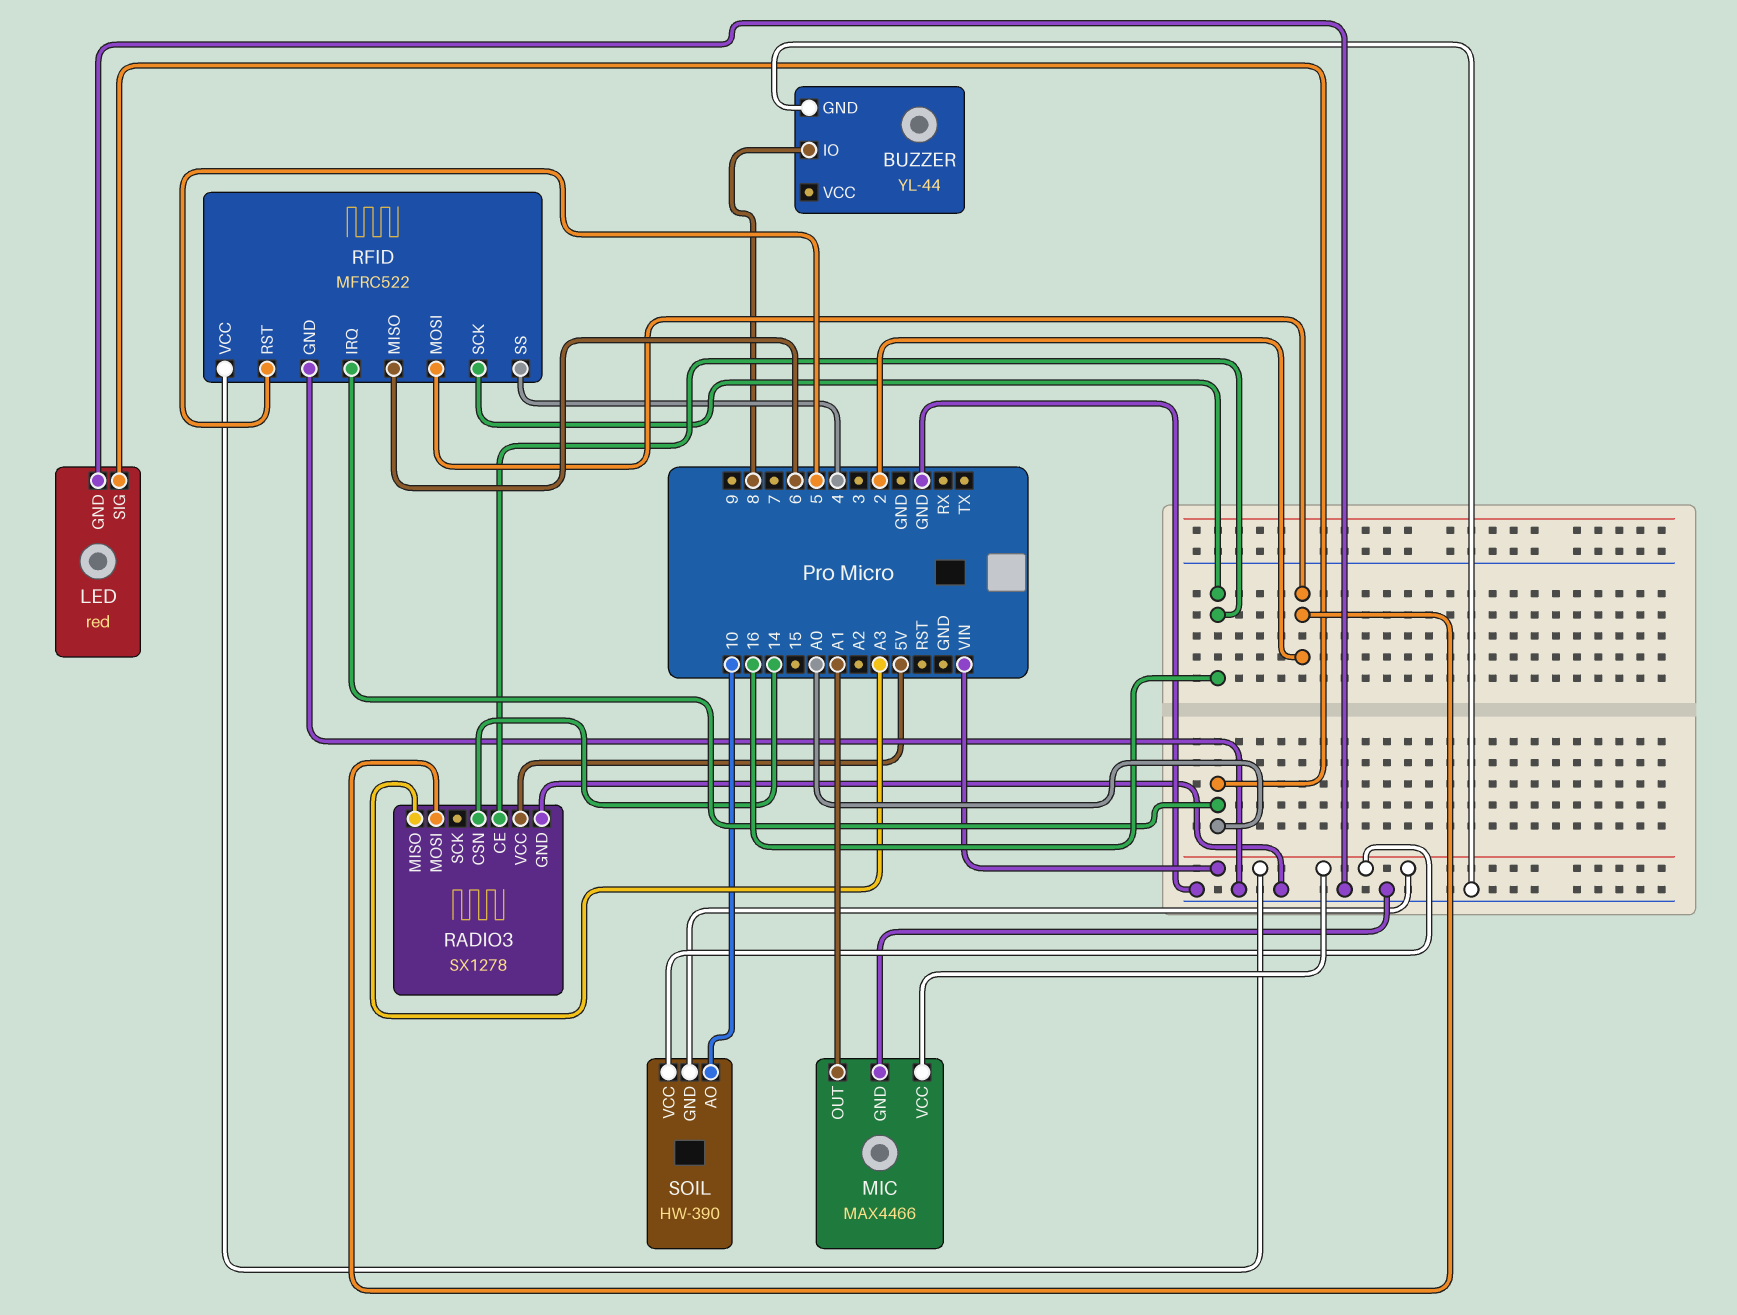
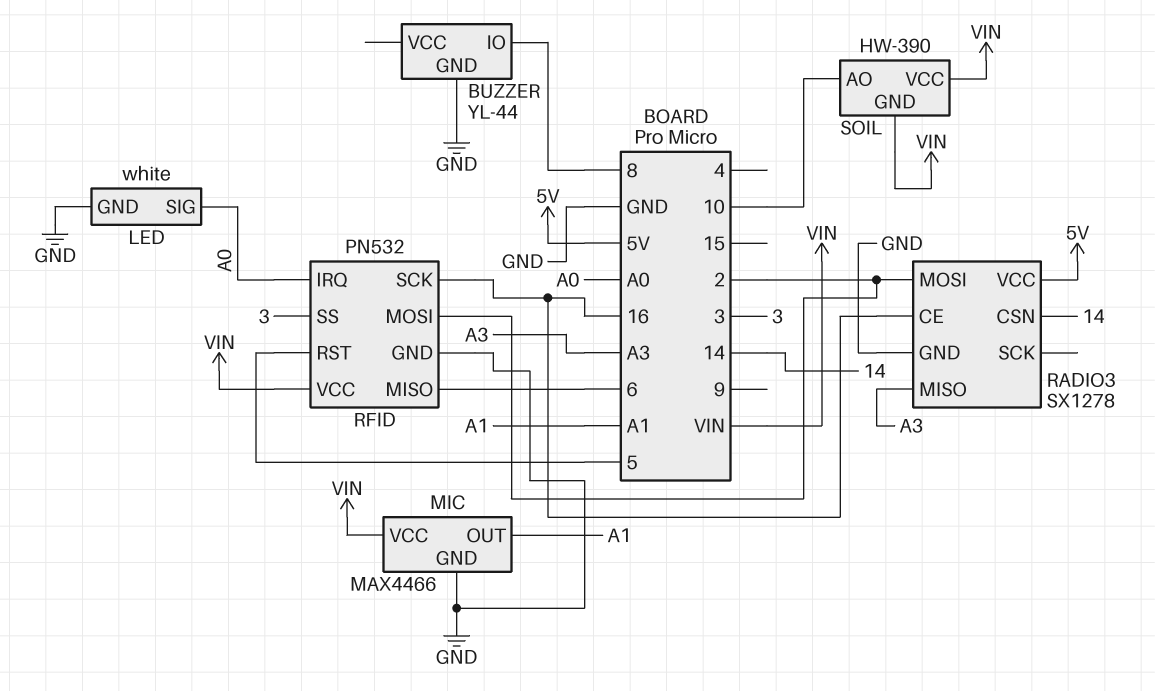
LED: red -> white
RFID: MFRC522 -> PN532
RFID pin SS: 4 -> 3

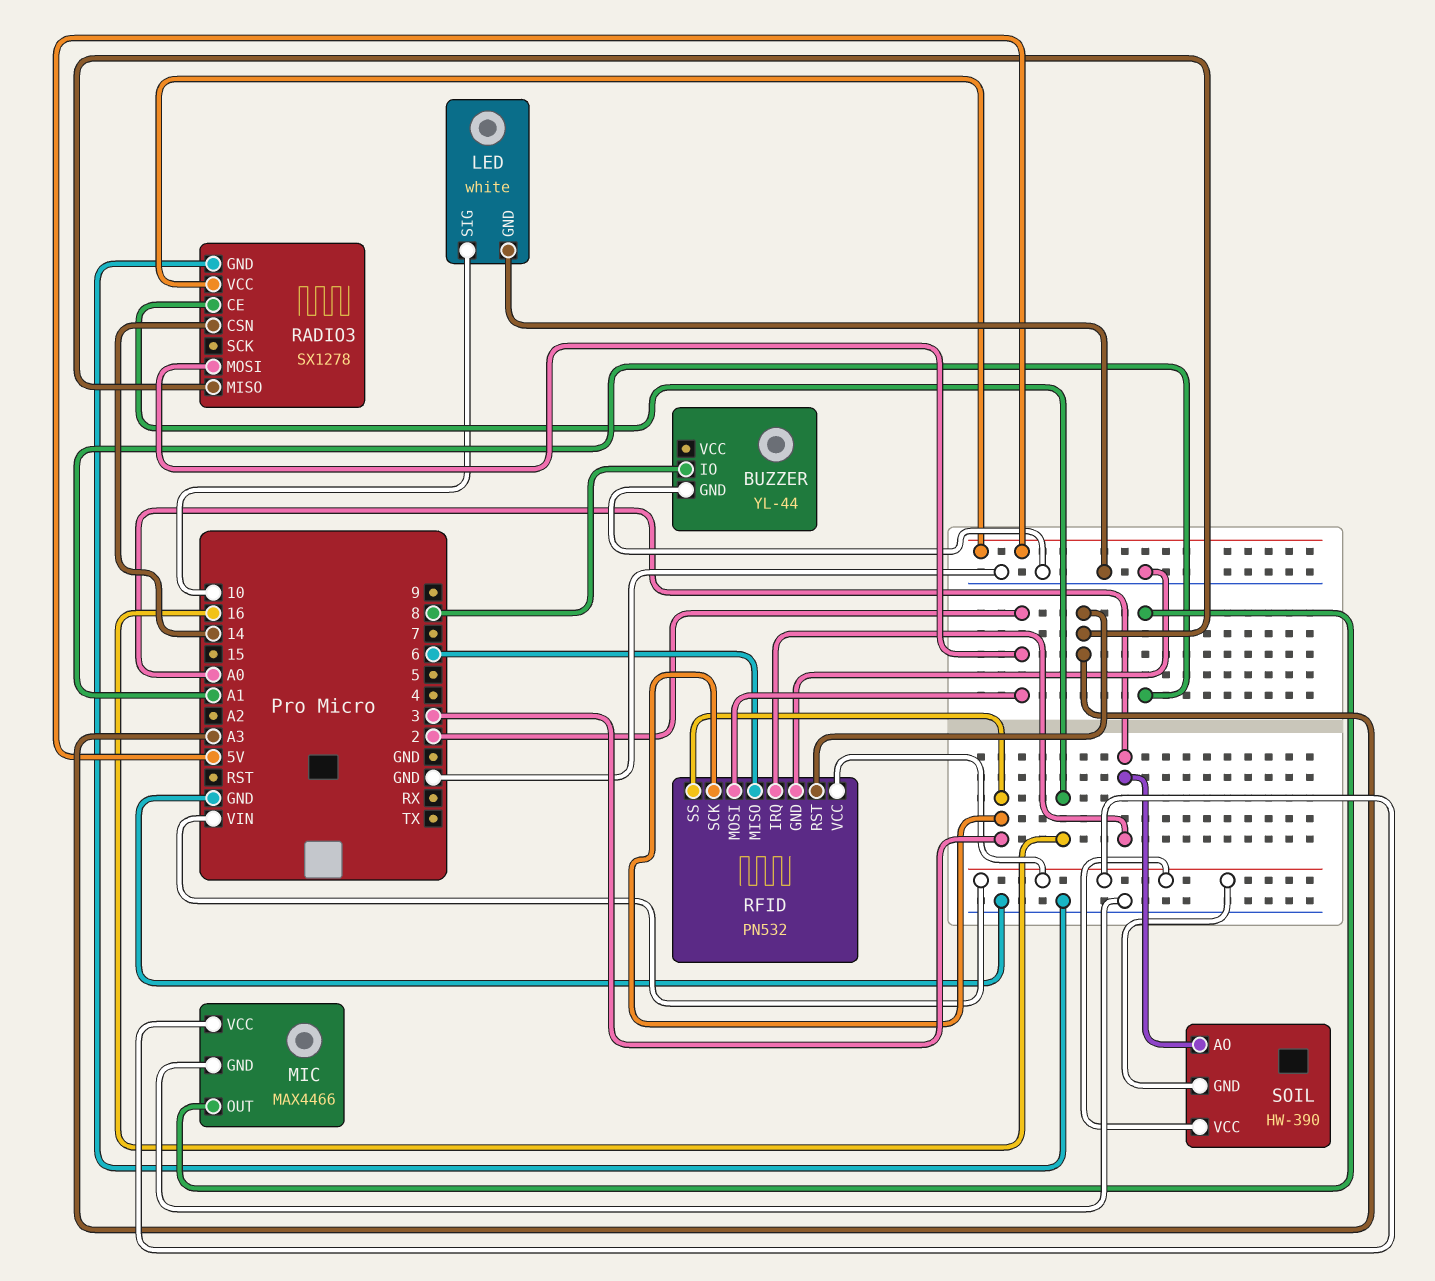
LED pin SIG: A0 -> 10
RFID pin RST: 5 -> A3
RFID pin SCK: 16 -> 3
SOIL pin AO: 10 -> A0

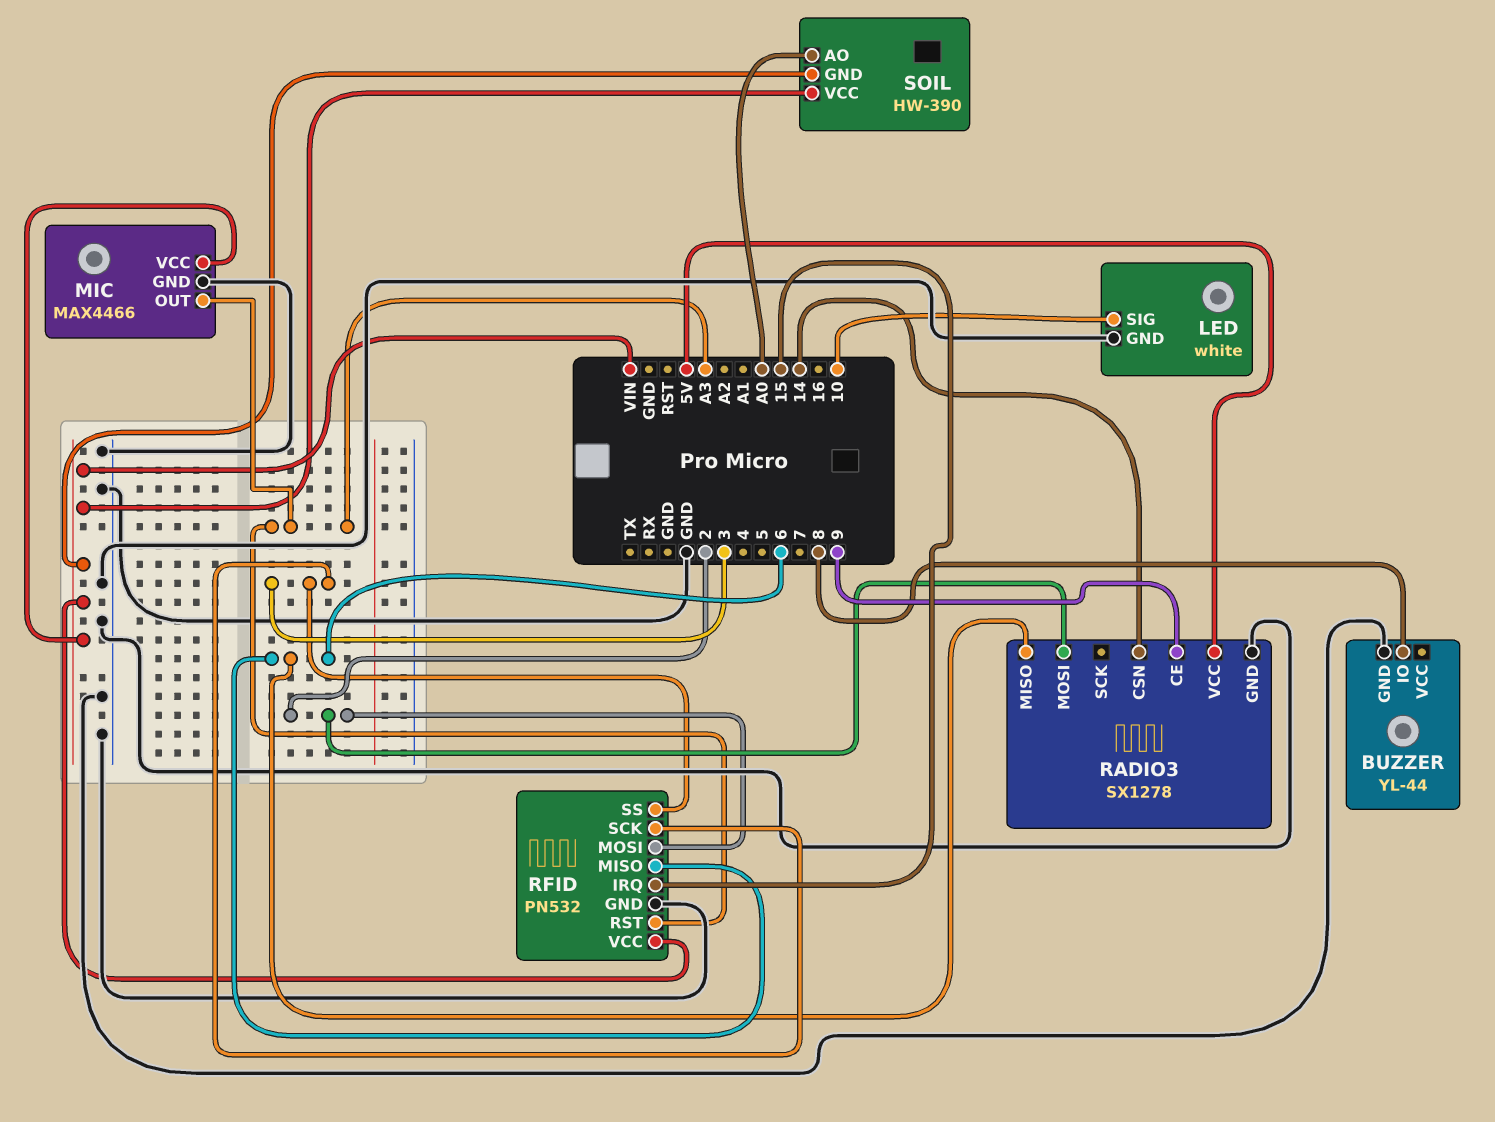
MIC pin OUT: A1 -> A3
RADIO3 pin CE: 16 -> 9
RADIO3 pin MISO: A3 -> 6
RFID pin IRQ: A0 -> 15

